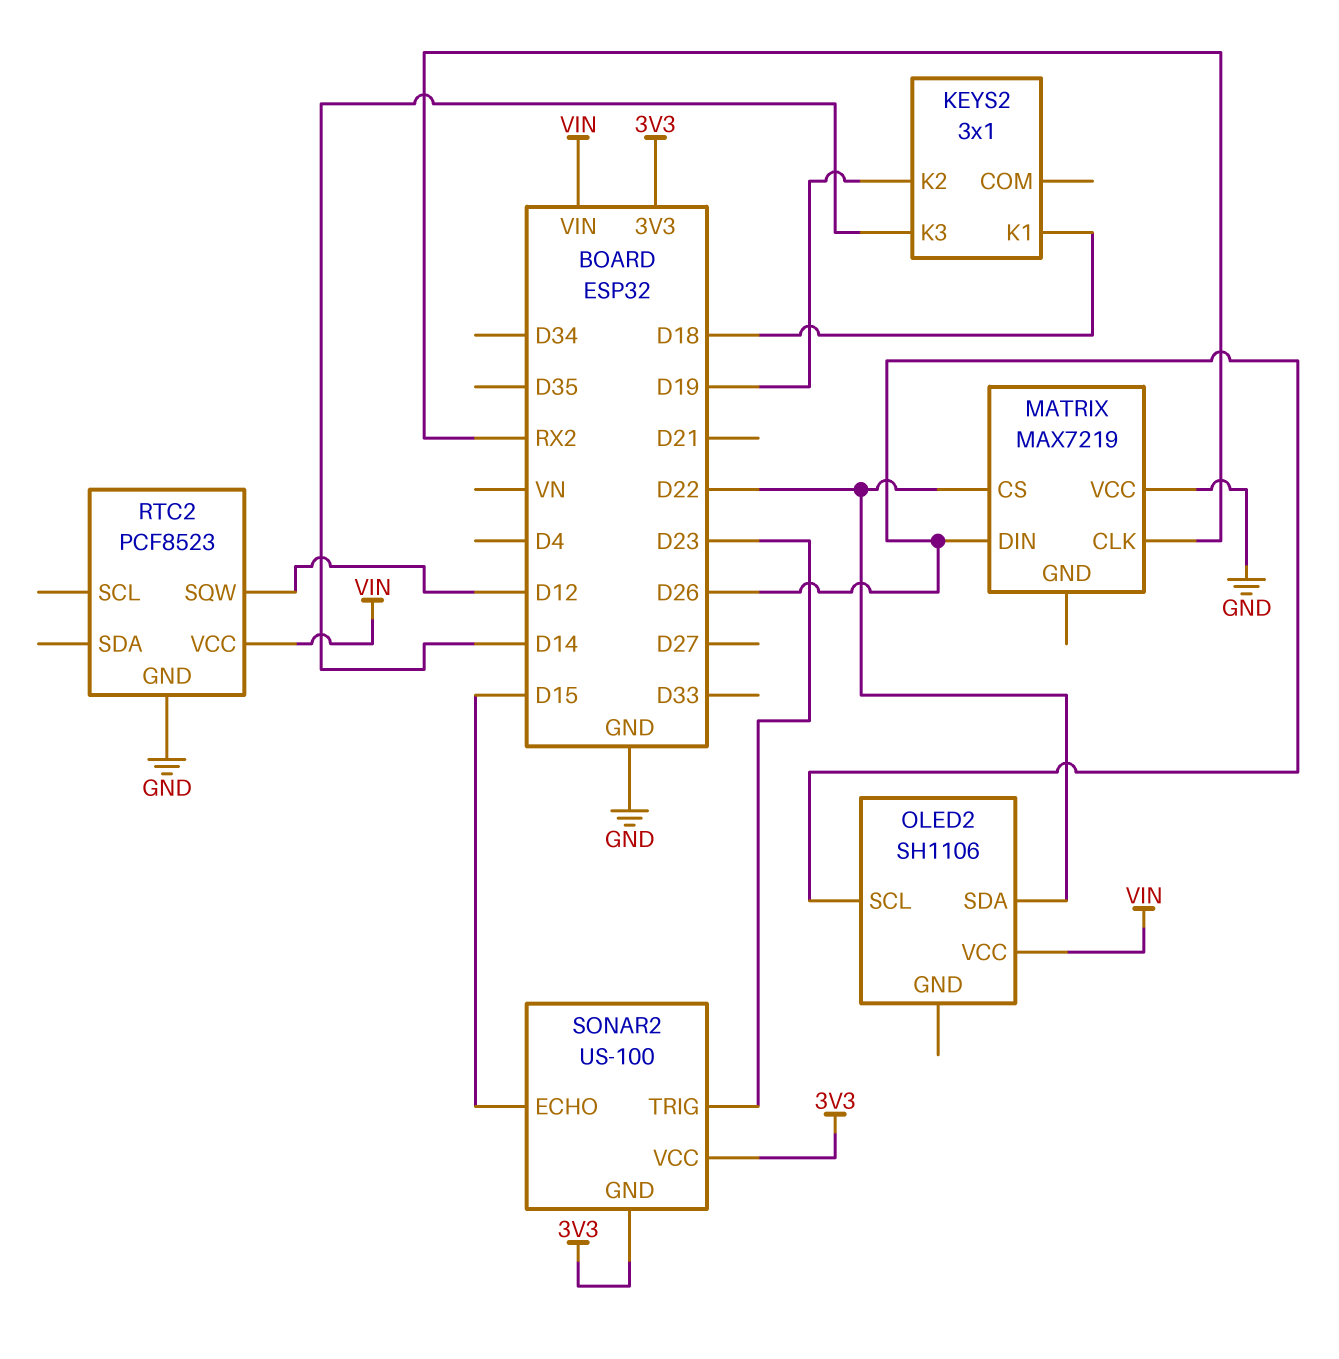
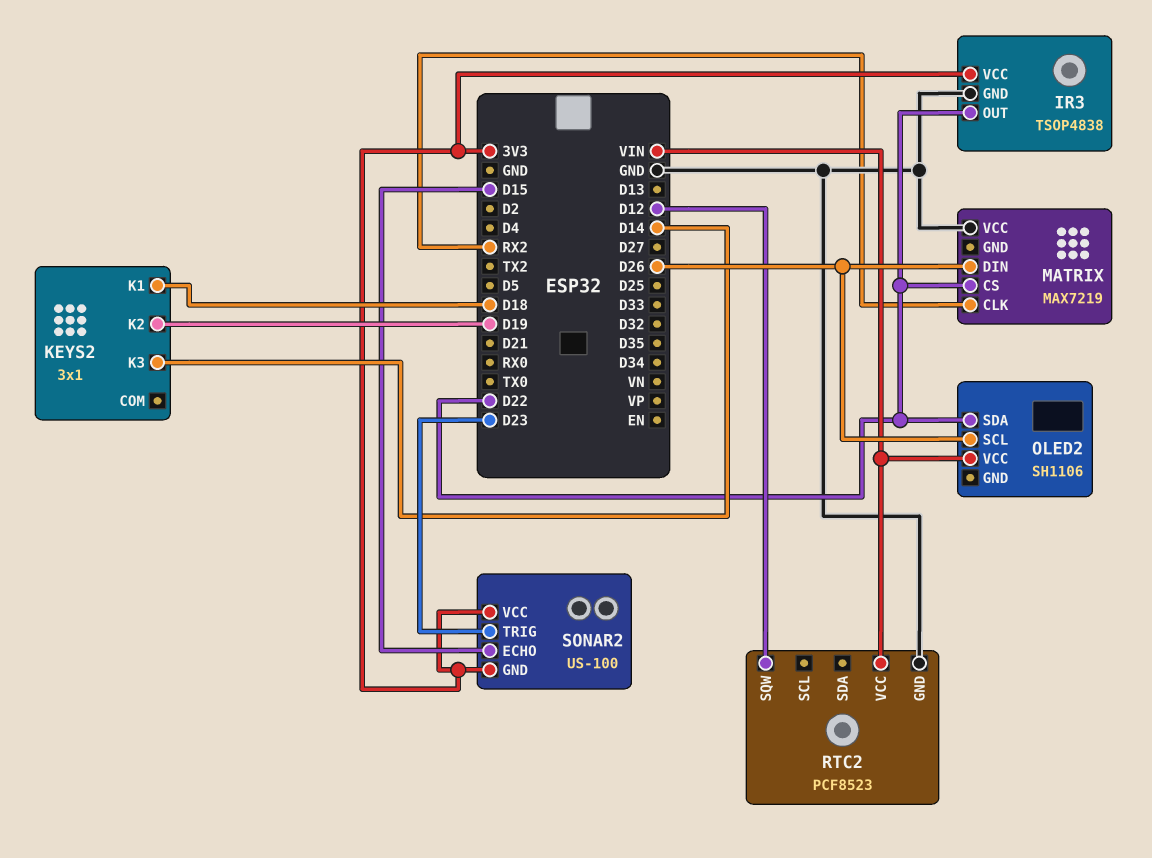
IR3: none -> TSOP4838
IR3 pin GND: none -> GND
IR3 pin OUT: none -> D22
IR3 pin VCC: none -> 3V3

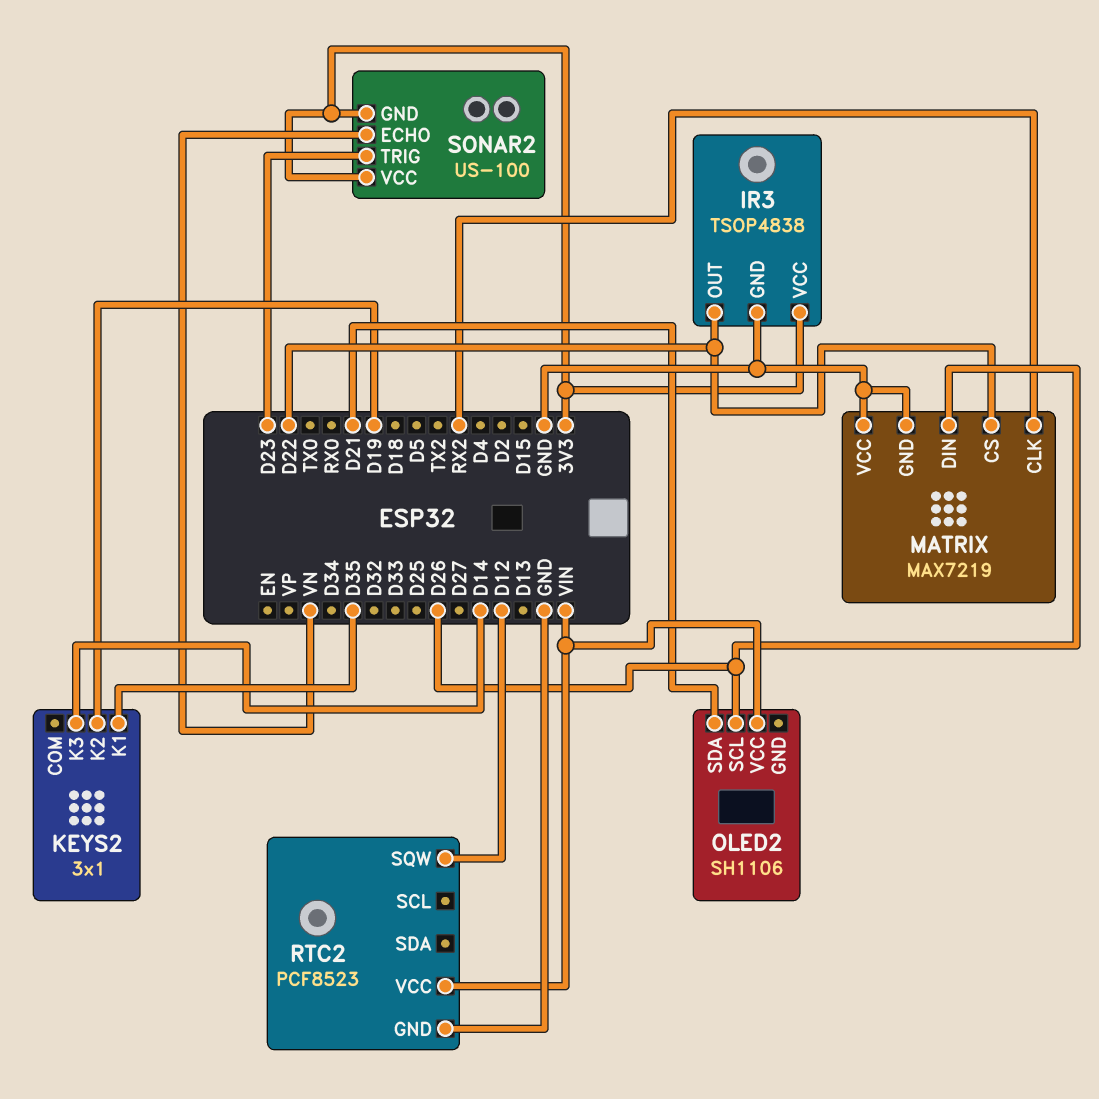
KEYS2 pin K1: D18 -> D35
MATRIX pin GND: none -> GND
OLED2 pin SDA: D22 -> D21
SONAR2 pin ECHO: D15 -> VN

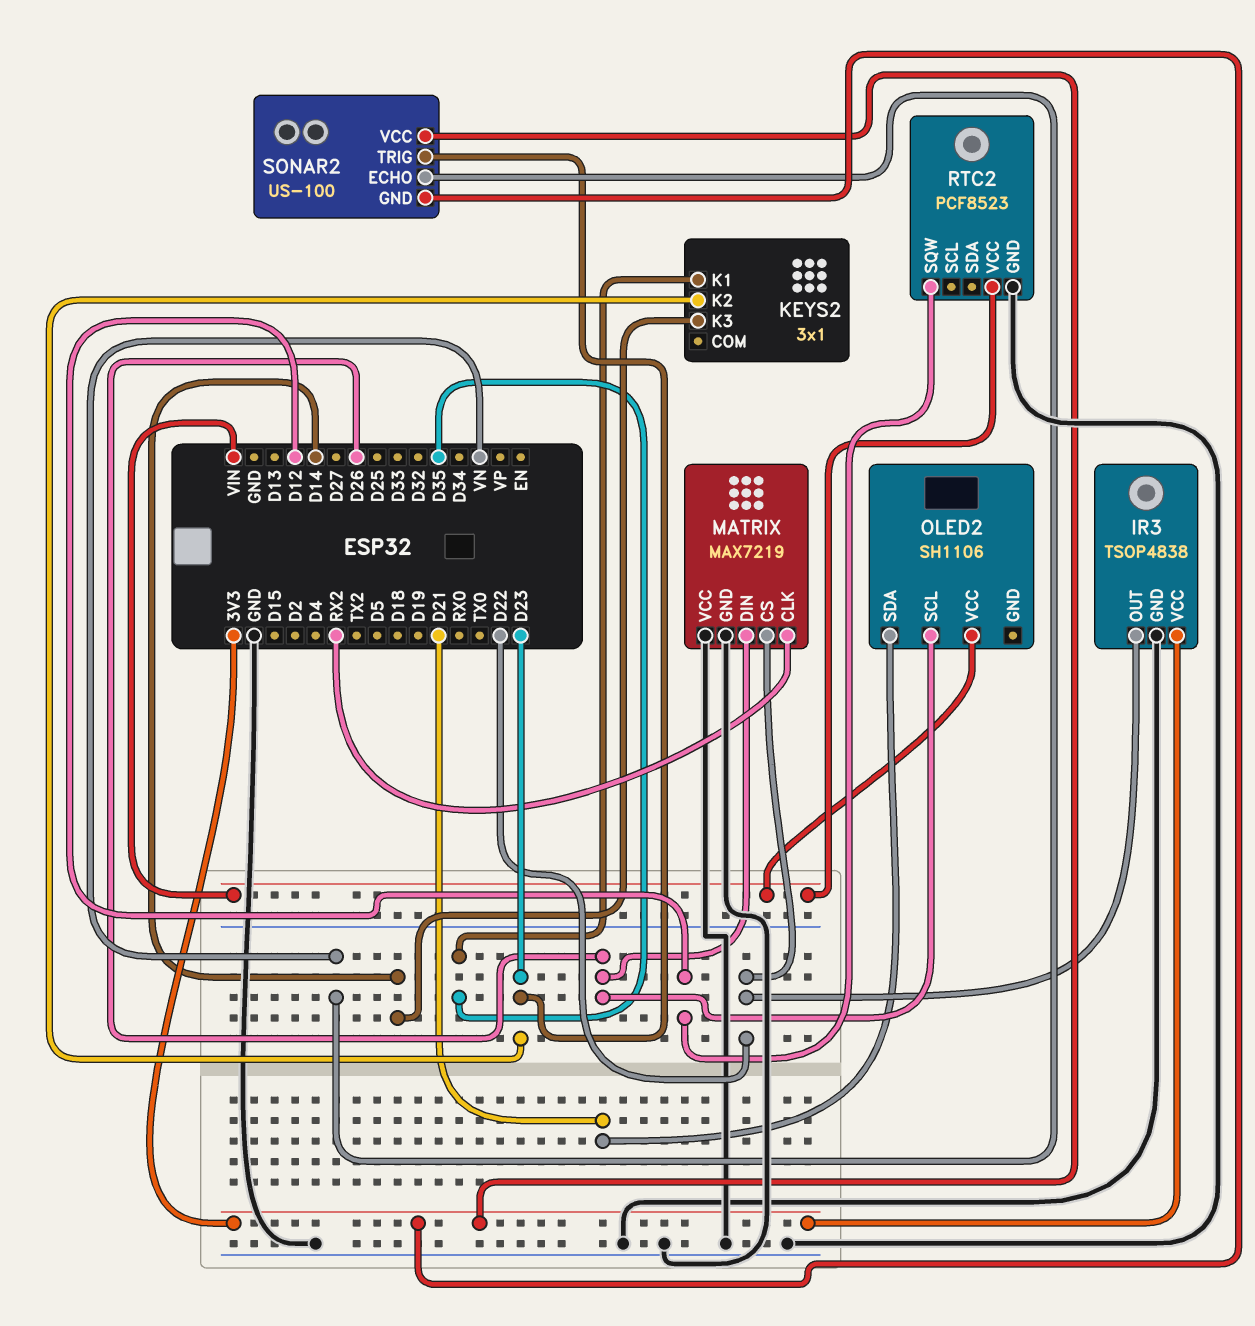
KEYS2 pin K2: D19 -> D23

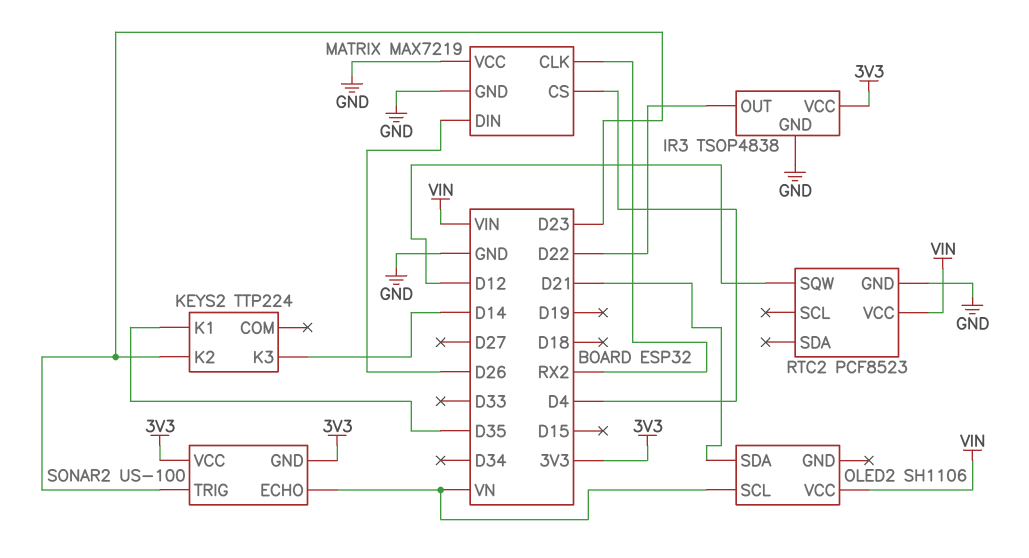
KEYS2: 3x1 -> TTP224
MATRIX pin CS: D22 -> D4
OLED2 pin SCL: D26 -> VN

